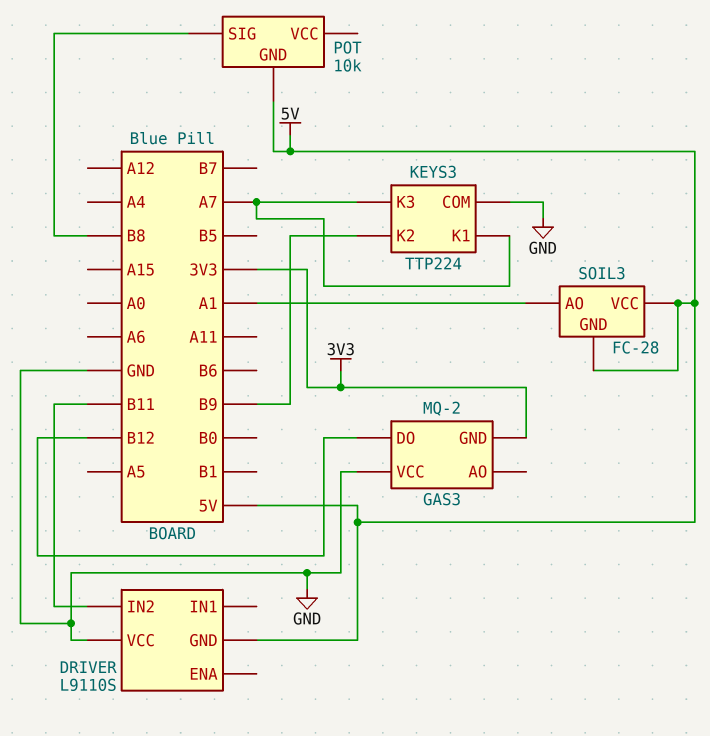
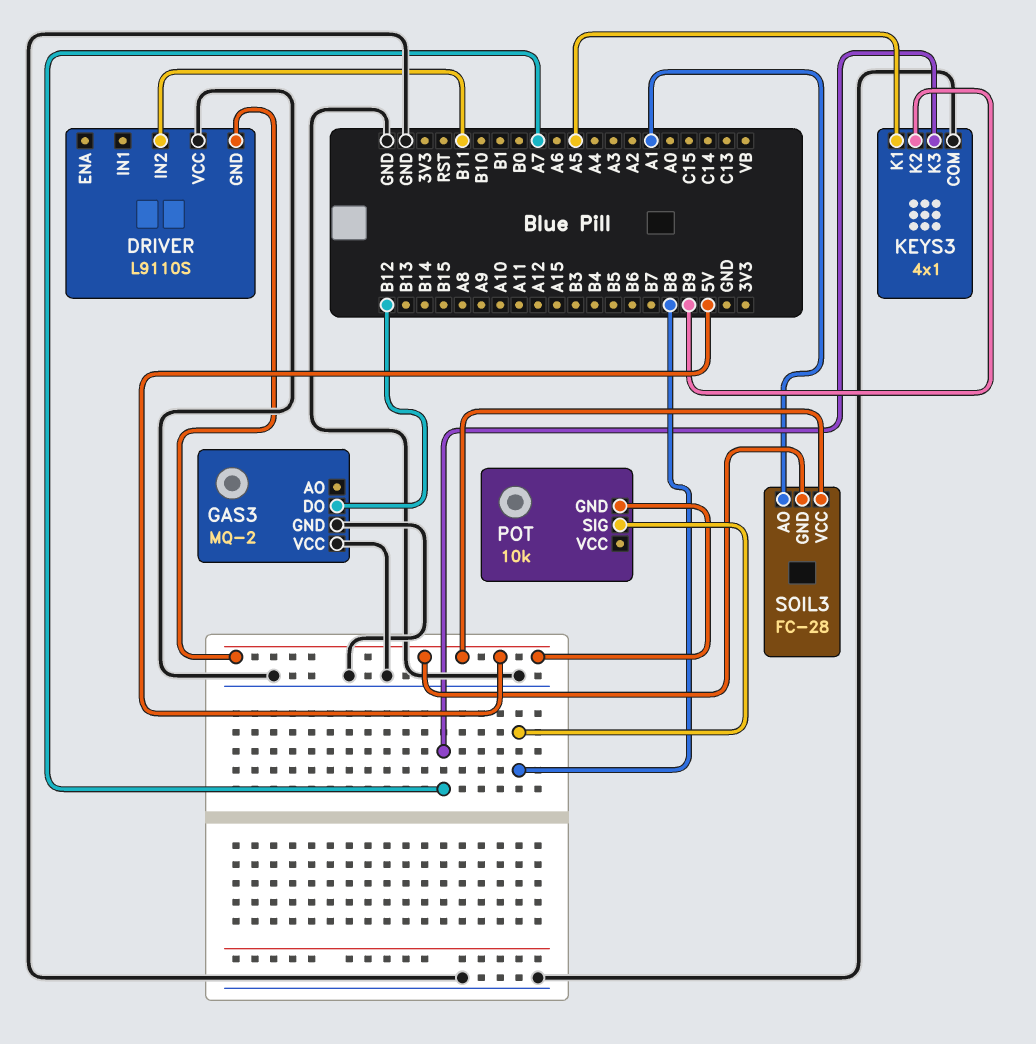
GAS3 pin GND: 3V3 -> GND
KEYS3: TTP224 -> 4x1
KEYS3 pin K1: A7 -> A5

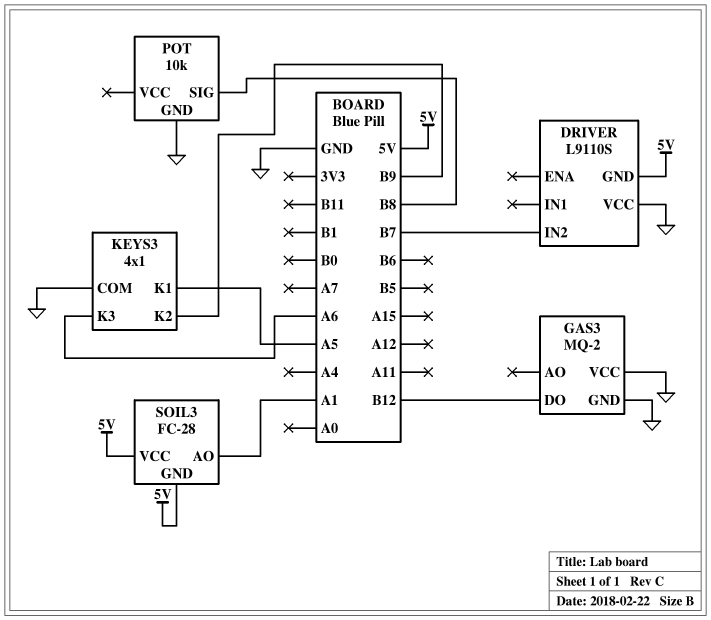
DRIVER pin IN2: B11 -> B7
KEYS3 pin K3: A7 -> A6
POT pin GND: 5V -> GND

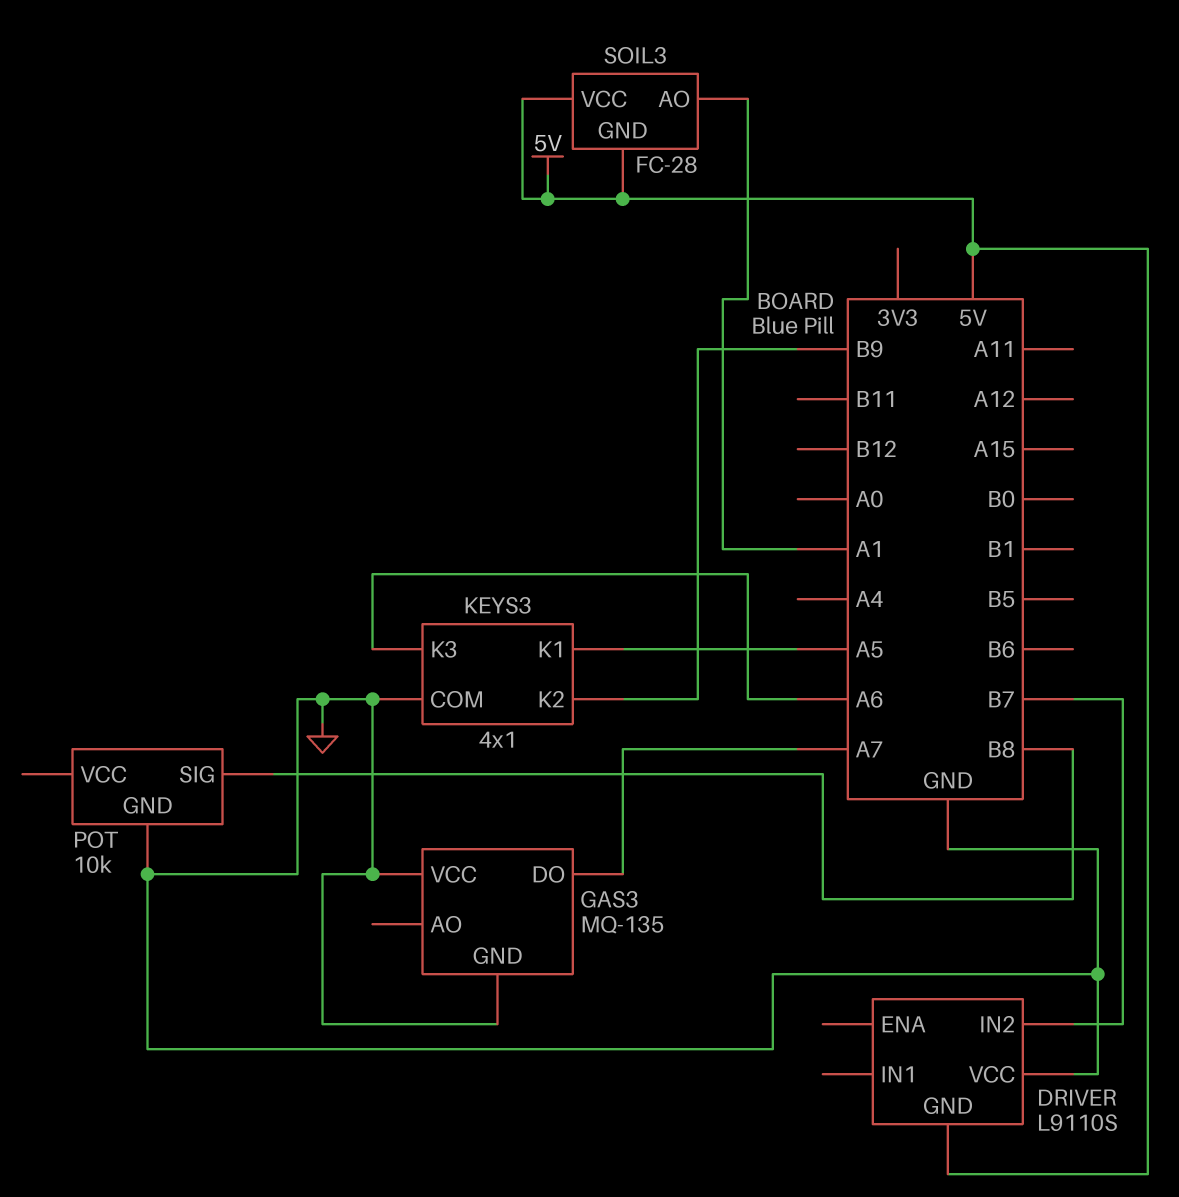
GAS3: MQ-2 -> MQ-135
GAS3 pin DO: B12 -> A7

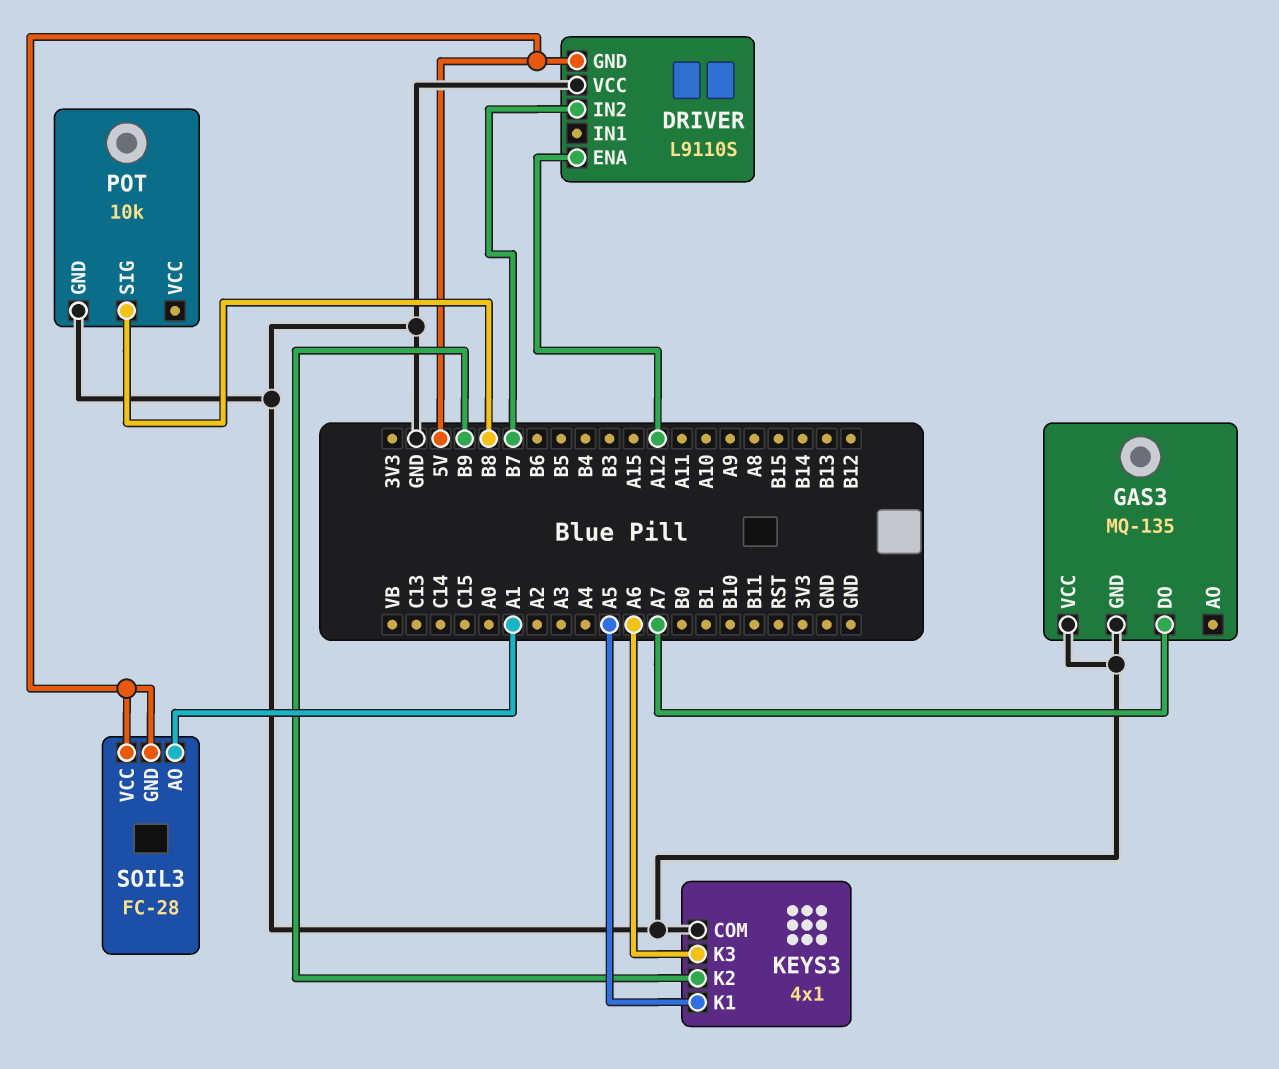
DRIVER pin ENA: none -> A12

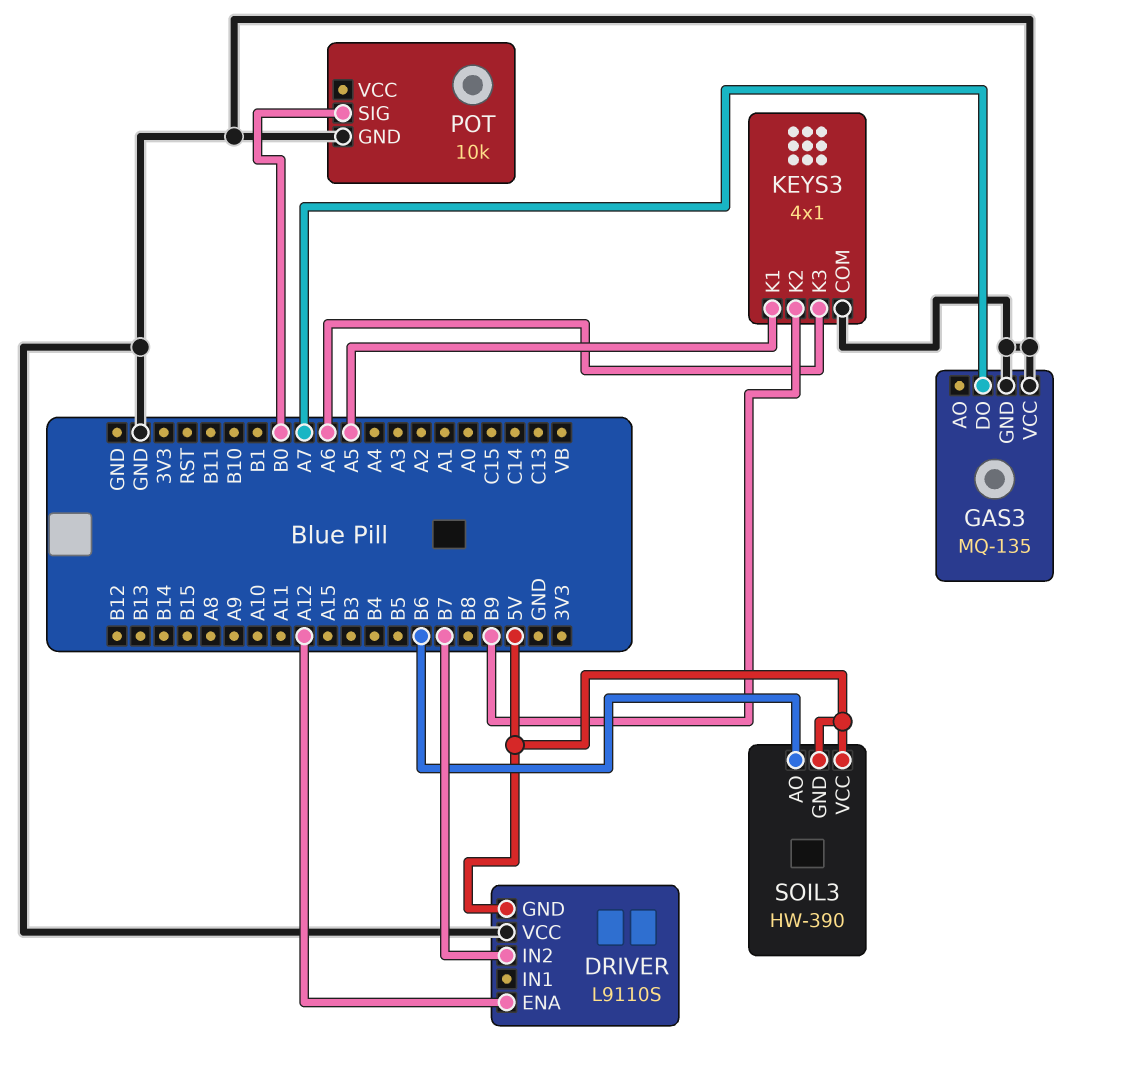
POT pin SIG: B8 -> B0
SOIL3: FC-28 -> HW-390
SOIL3 pin AO: A1 -> B6

